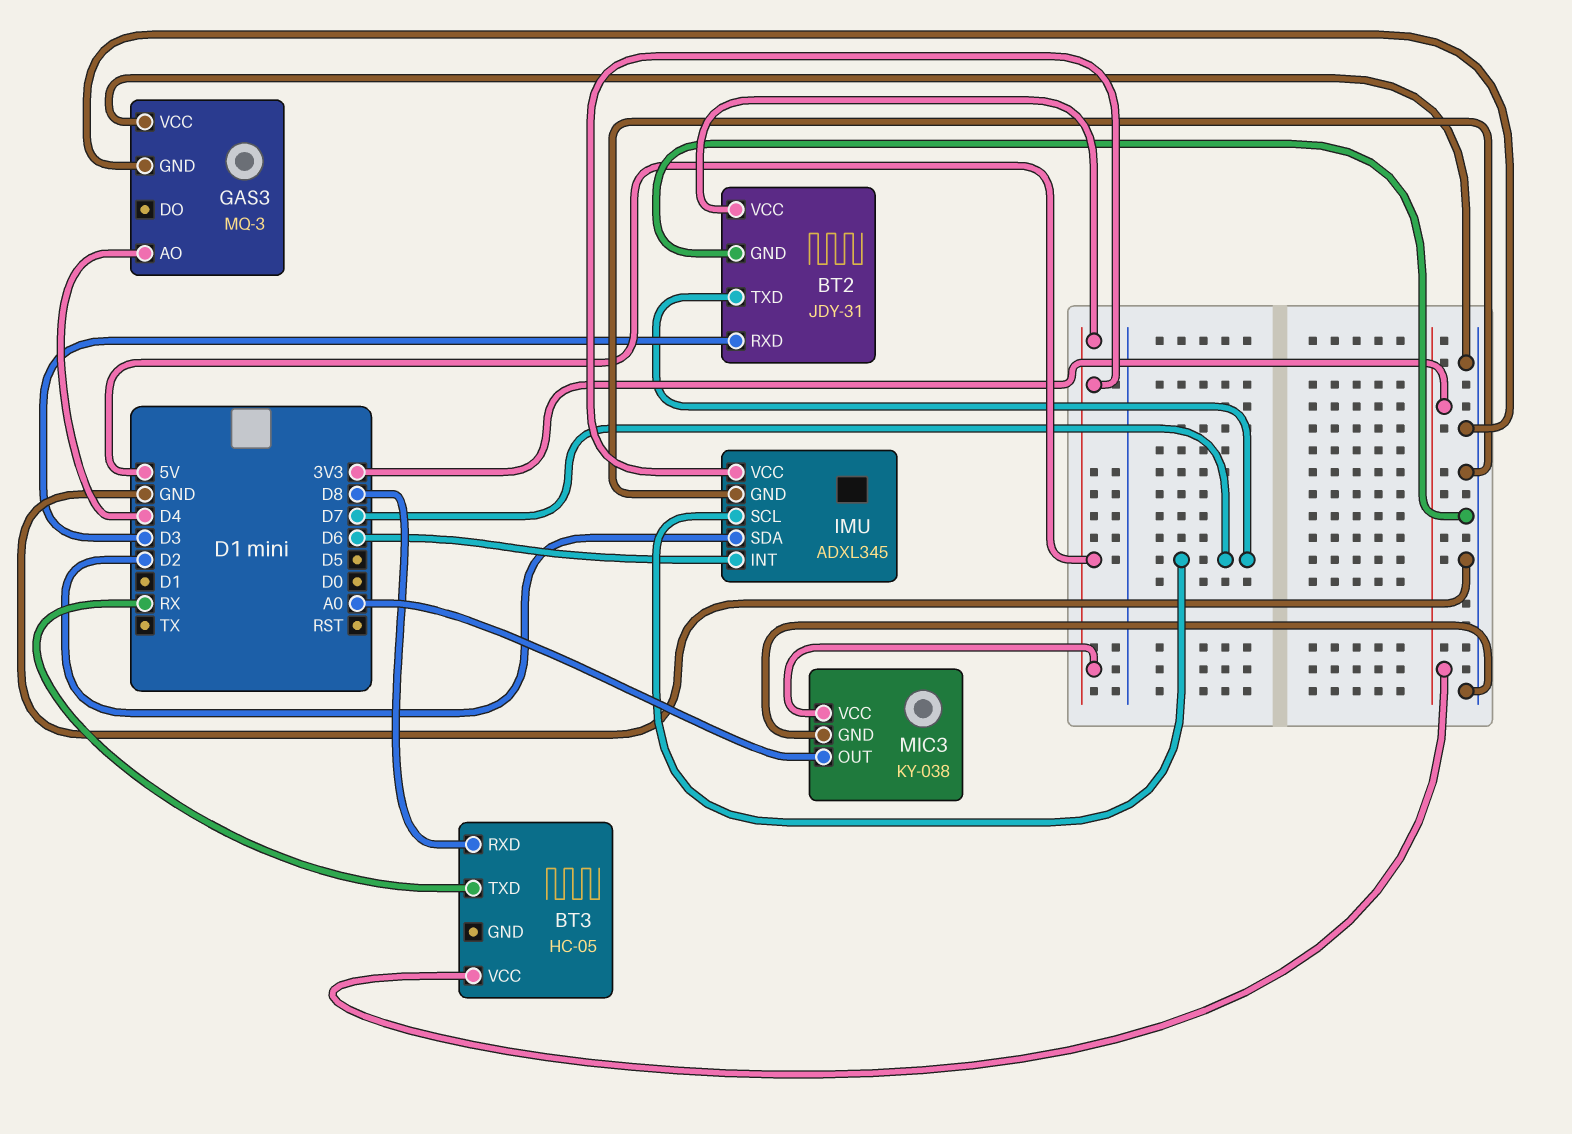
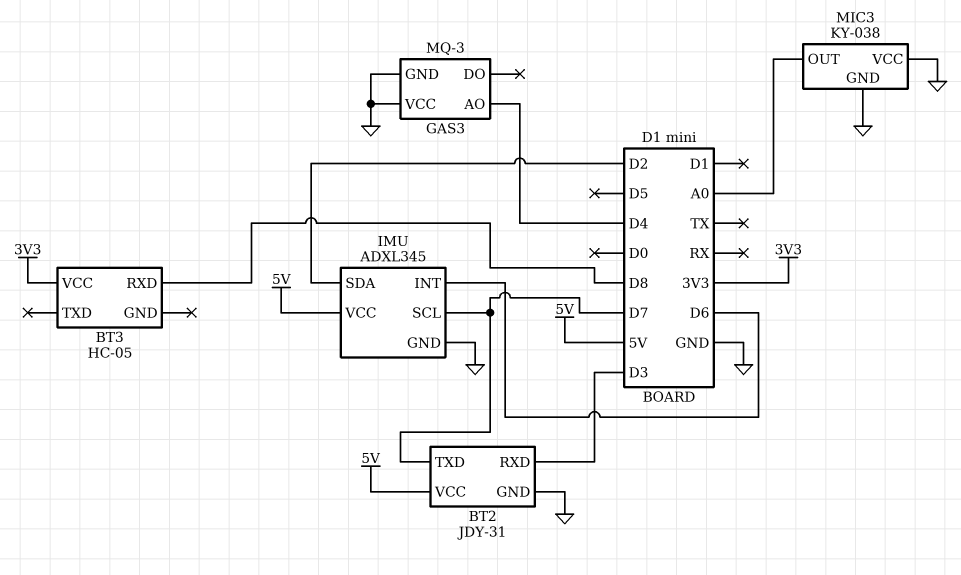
BT3 pin TXD: RX -> none
MIC3 pin VCC: 5V -> GND

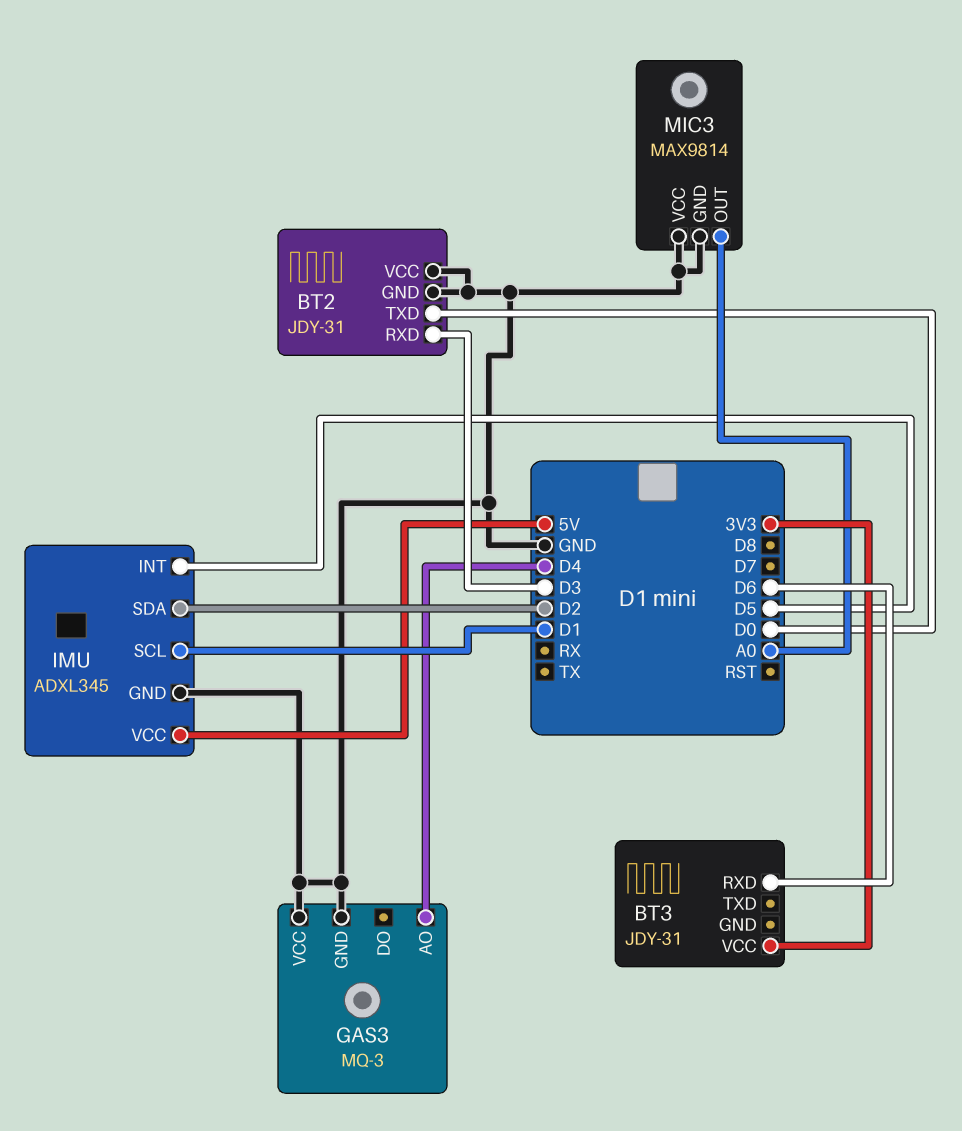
BT2 pin TXD: D7 -> D0
BT2 pin VCC: 5V -> GND
BT3: HC-05 -> JDY-31
BT3 pin RXD: D8 -> D6
IMU pin INT: D6 -> D5
IMU pin SCL: D7 -> D1
MIC3: KY-038 -> MAX9814

